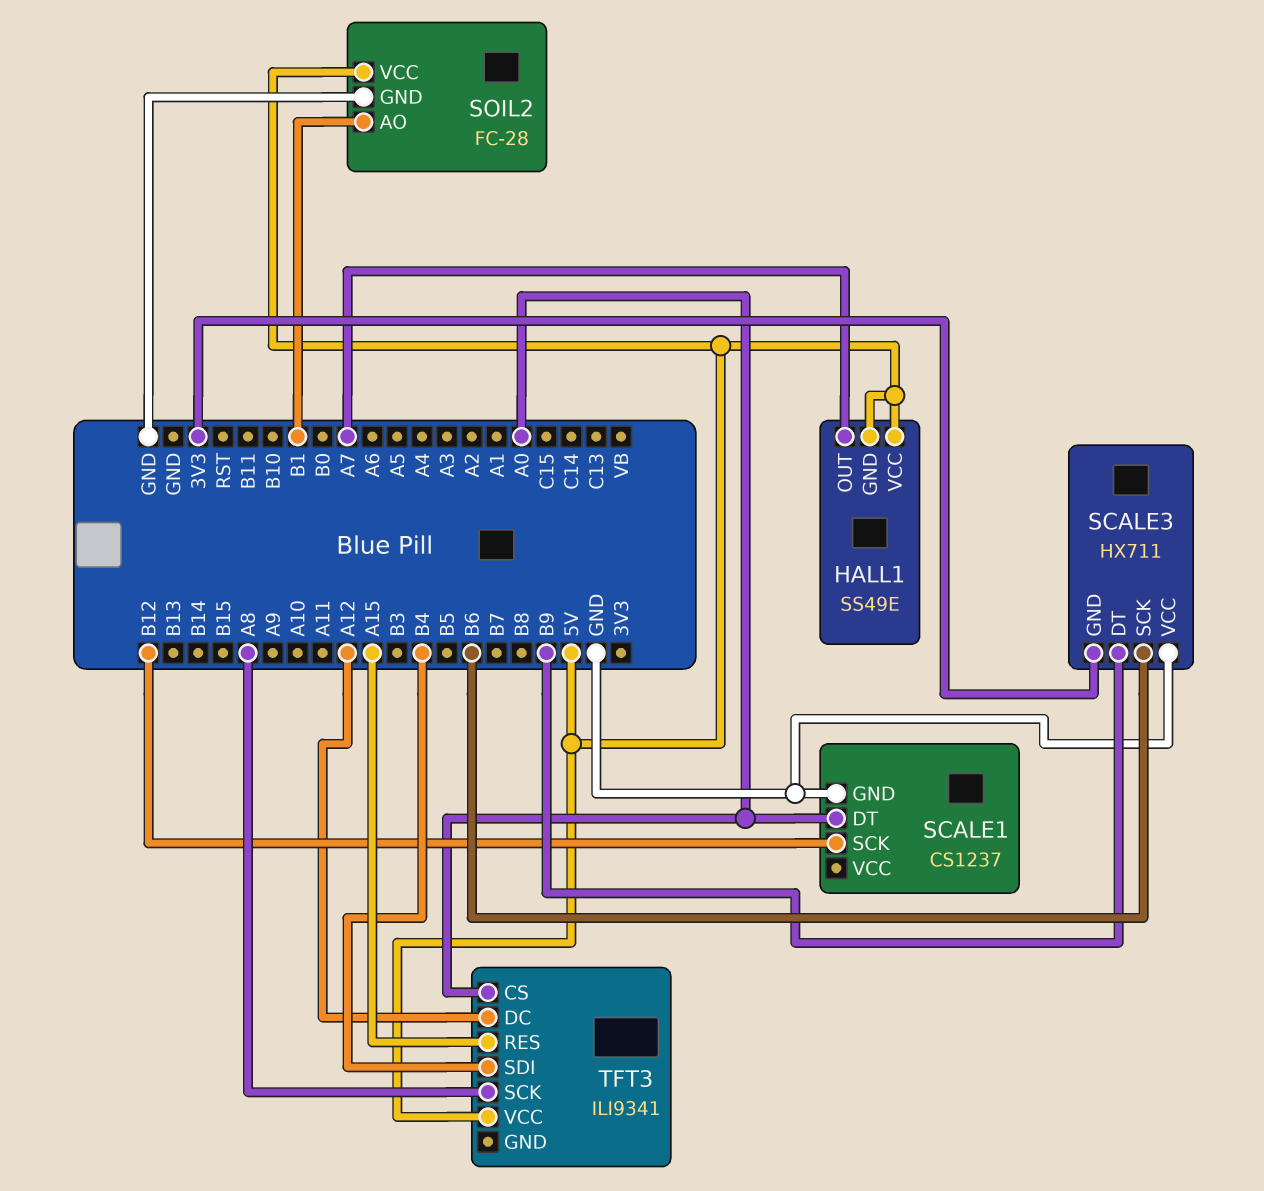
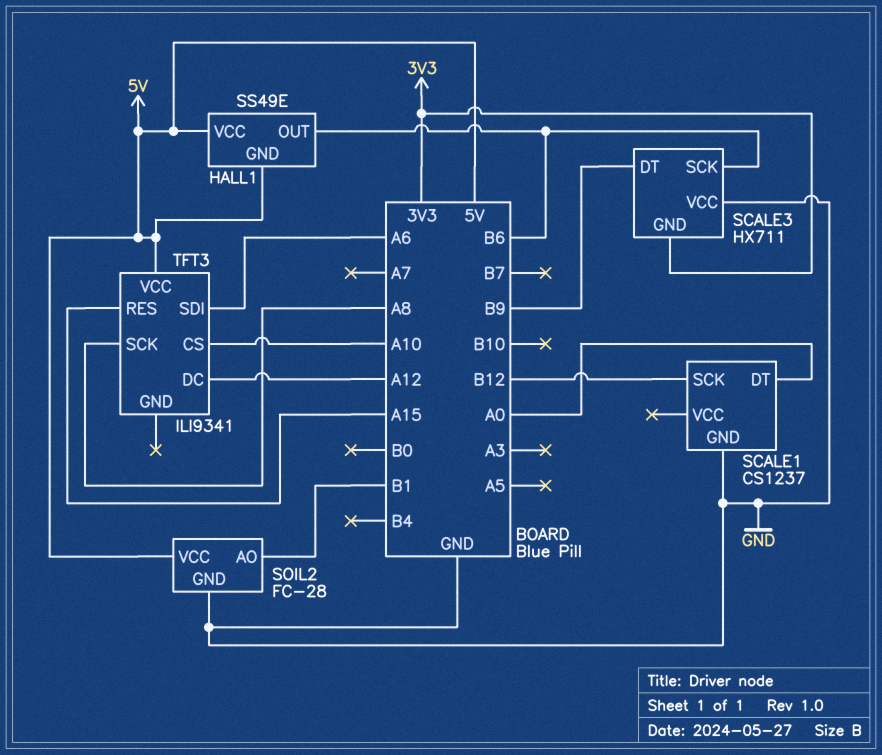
HALL1 pin OUT: A7 -> B6
TFT3 pin CS: A0 -> A10
TFT3 pin SDI: B4 -> A6

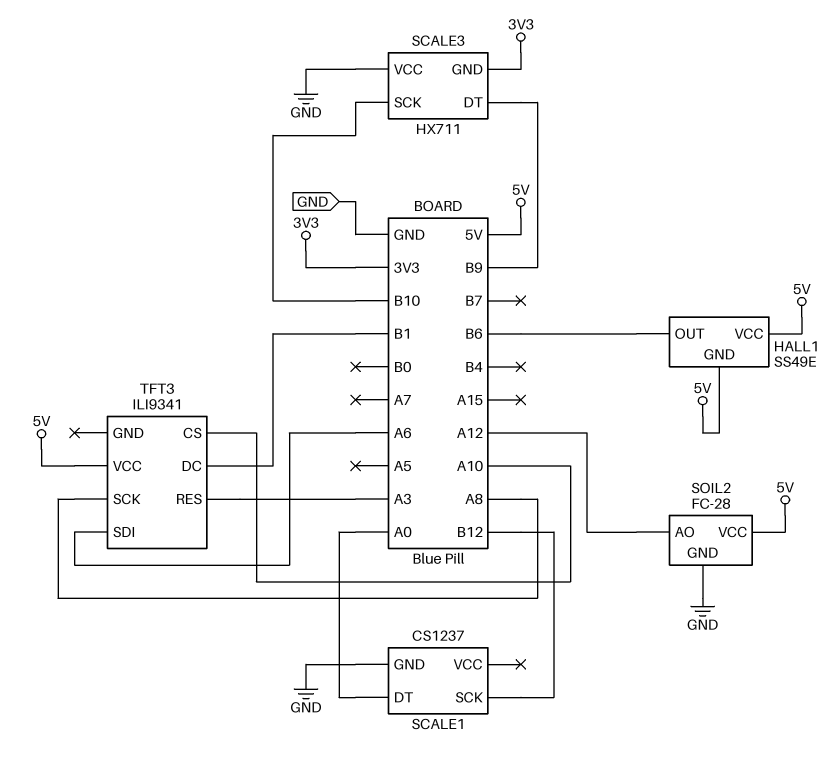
SCALE3 pin SCK: B6 -> B10
SOIL2 pin AO: B1 -> A12
TFT3 pin DC: A12 -> B1
TFT3 pin RES: A15 -> A3

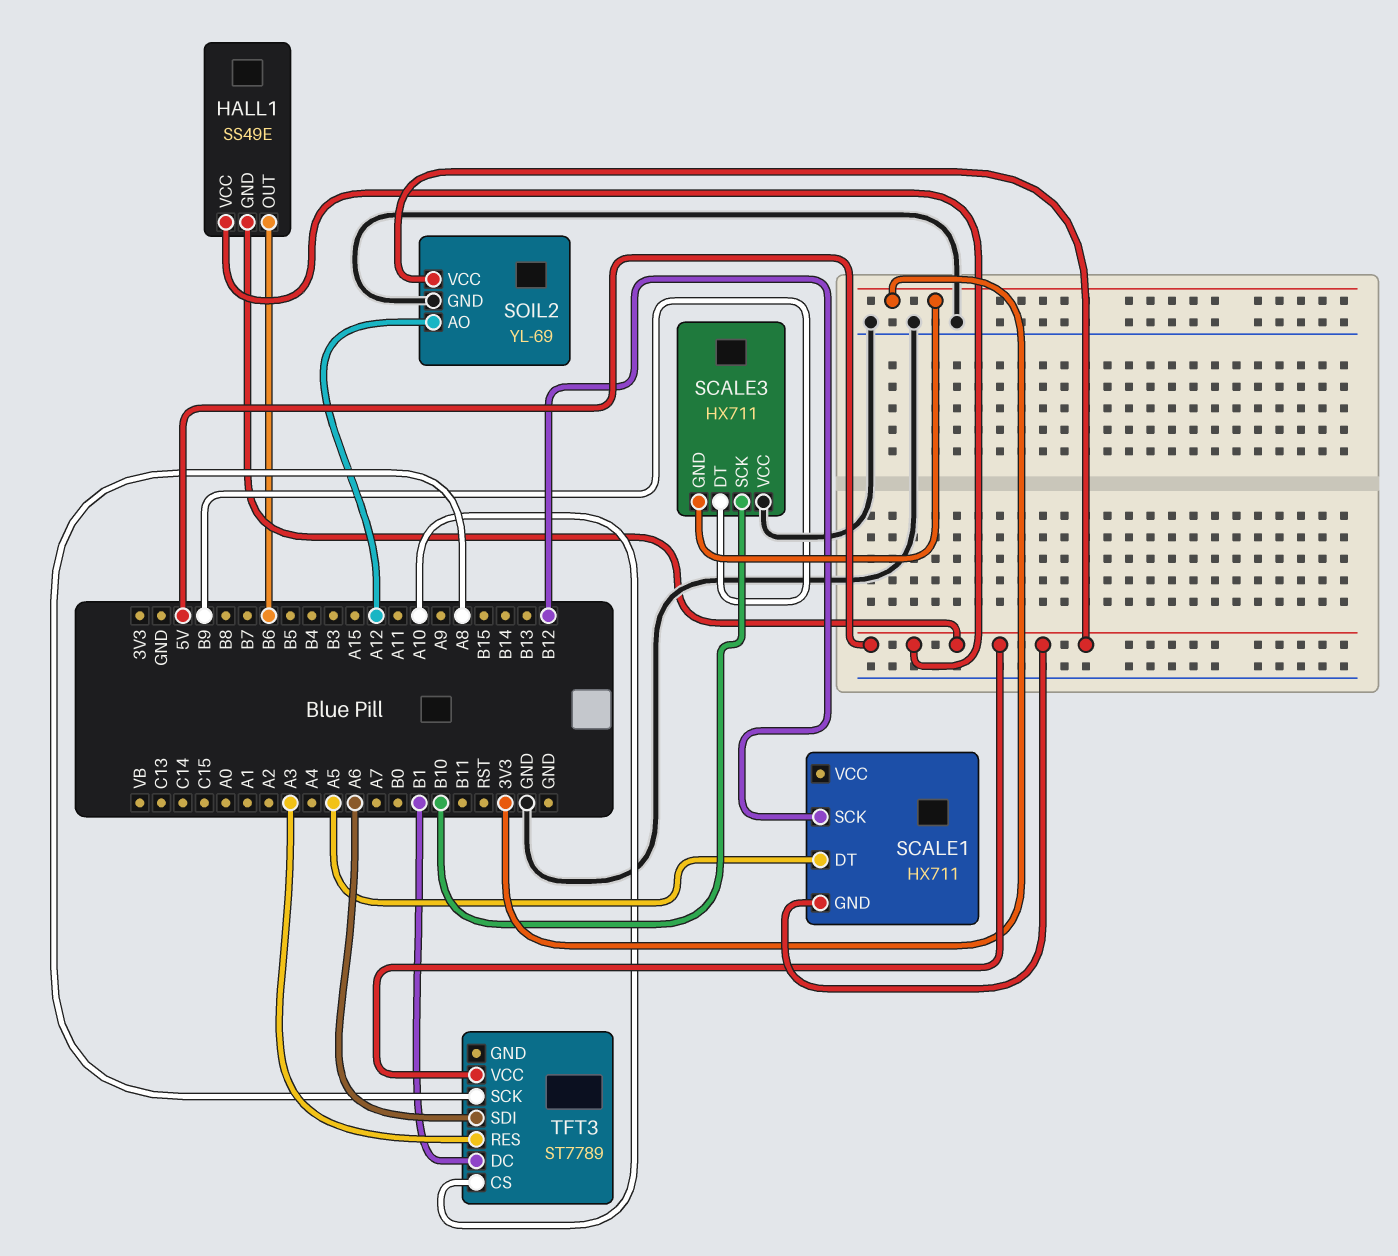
SCALE1: CS1237 -> HX711
SCALE1 pin DT: A0 -> A5
SCALE1 pin GND: GND -> 5V
SOIL2: FC-28 -> YL-69
TFT3: ILI9341 -> ST7789

